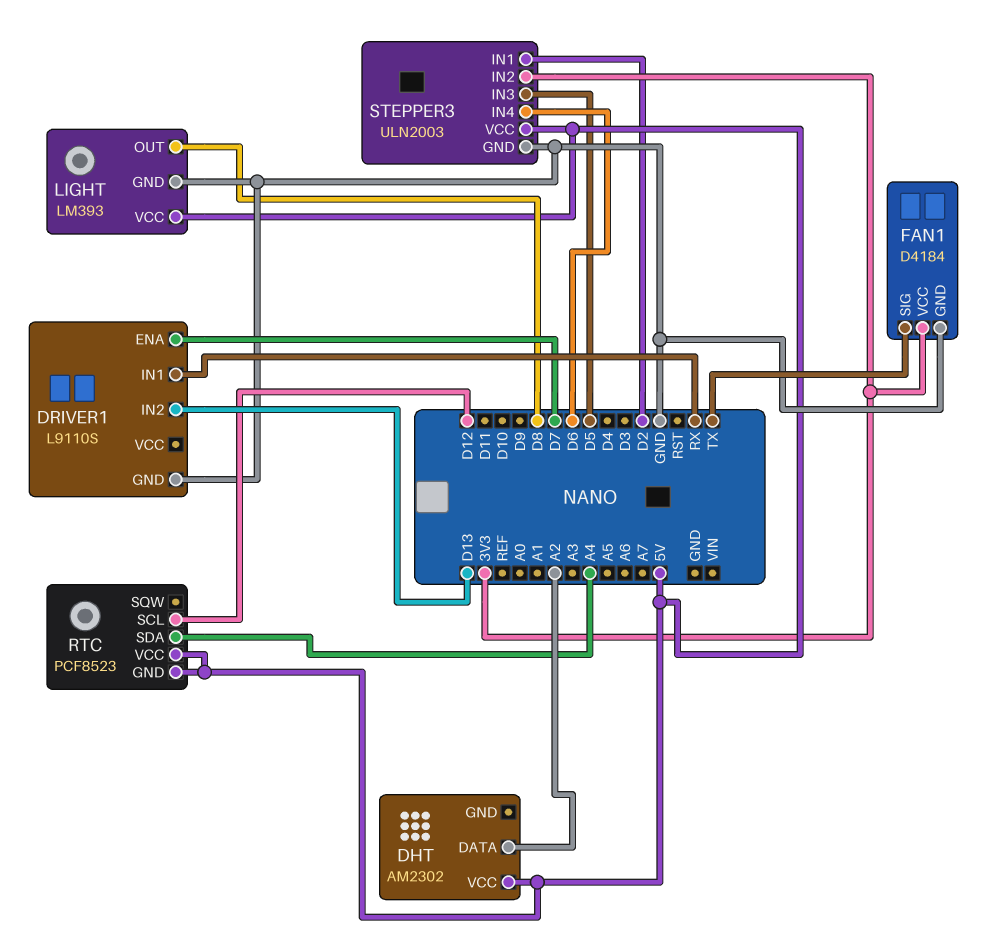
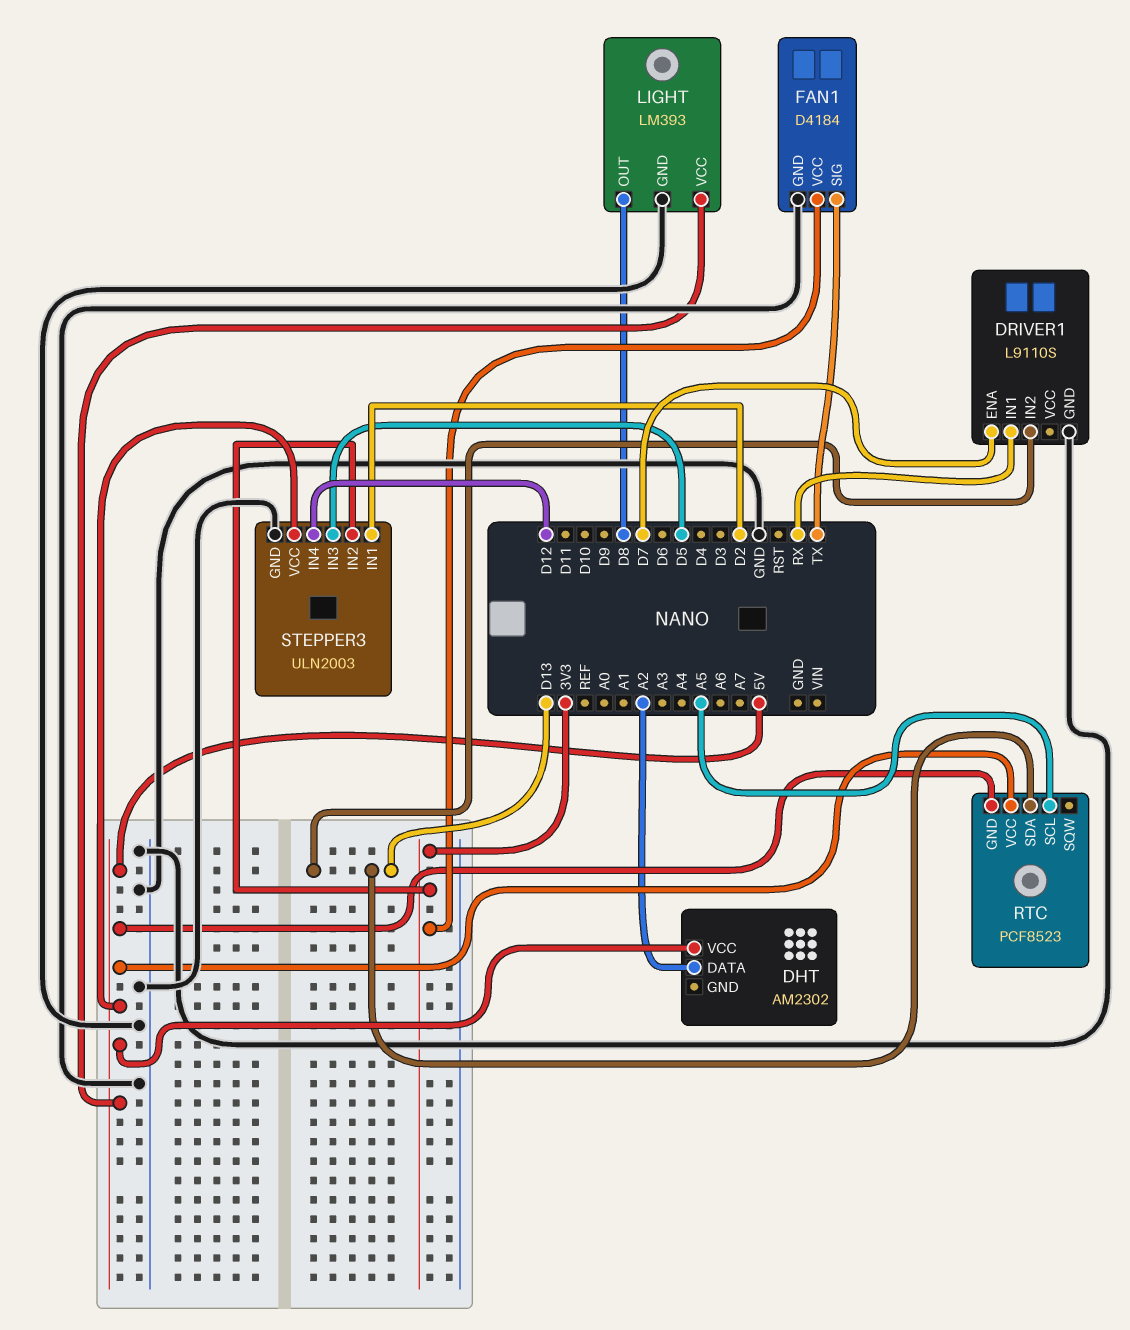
RTC pin SCL: D12 -> A5
RTC pin SDA: A4 -> D13
STEPPER3 pin IN4: D6 -> D12

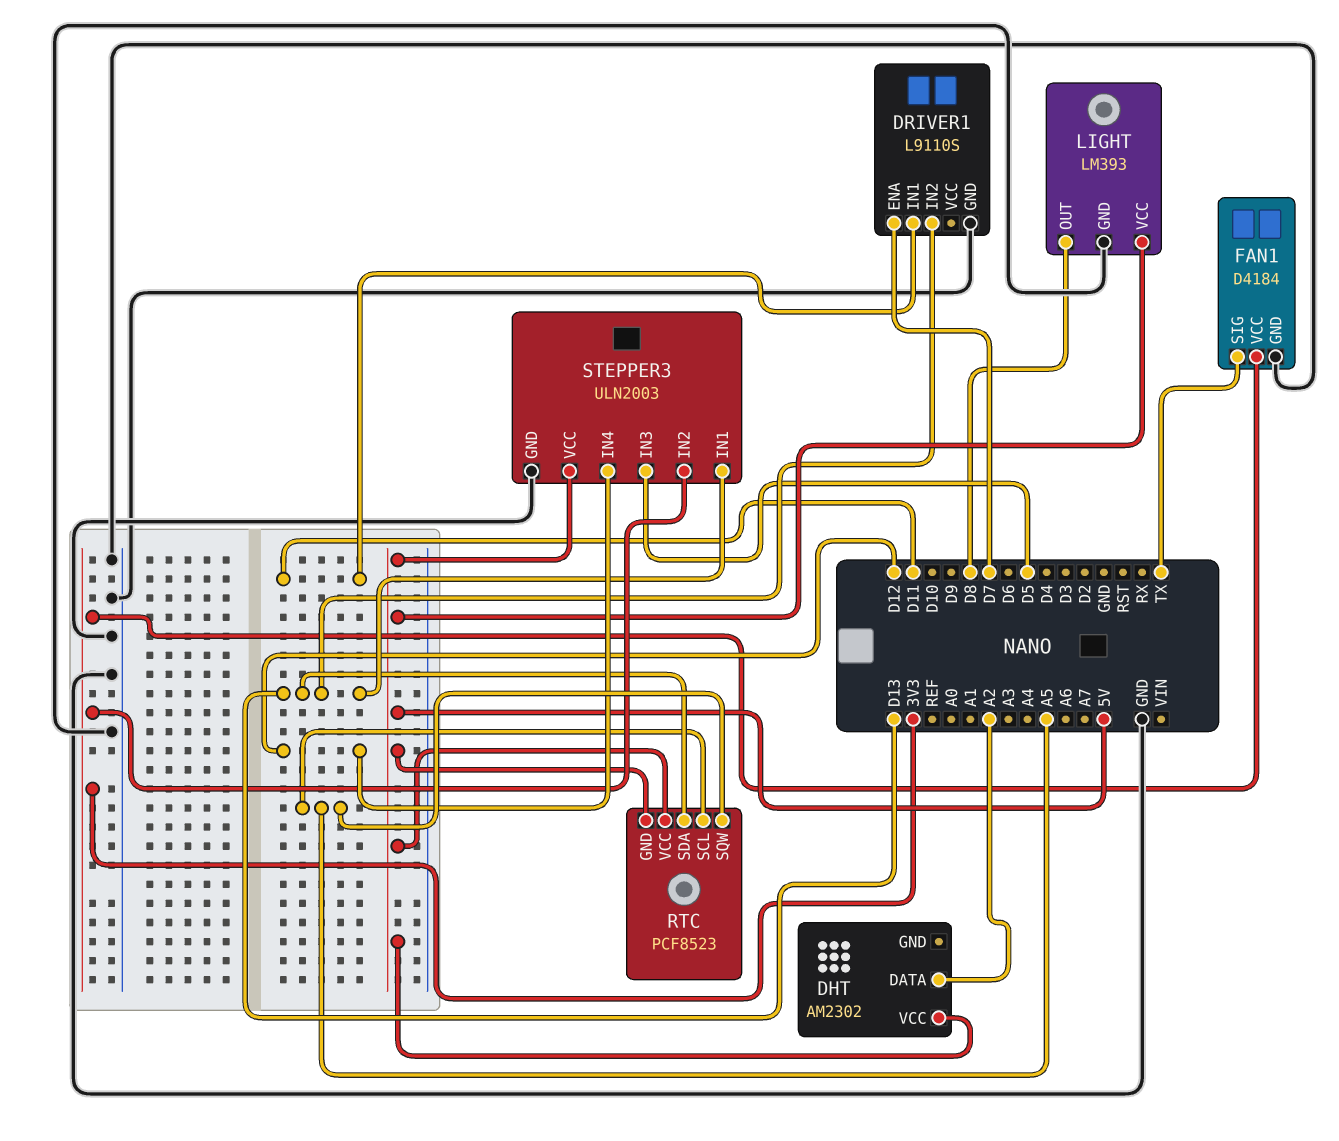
DRIVER1 pin IN1: RX -> D11
RTC pin SQW: none -> A5
STEPPER3 pin IN1: D2 -> D13

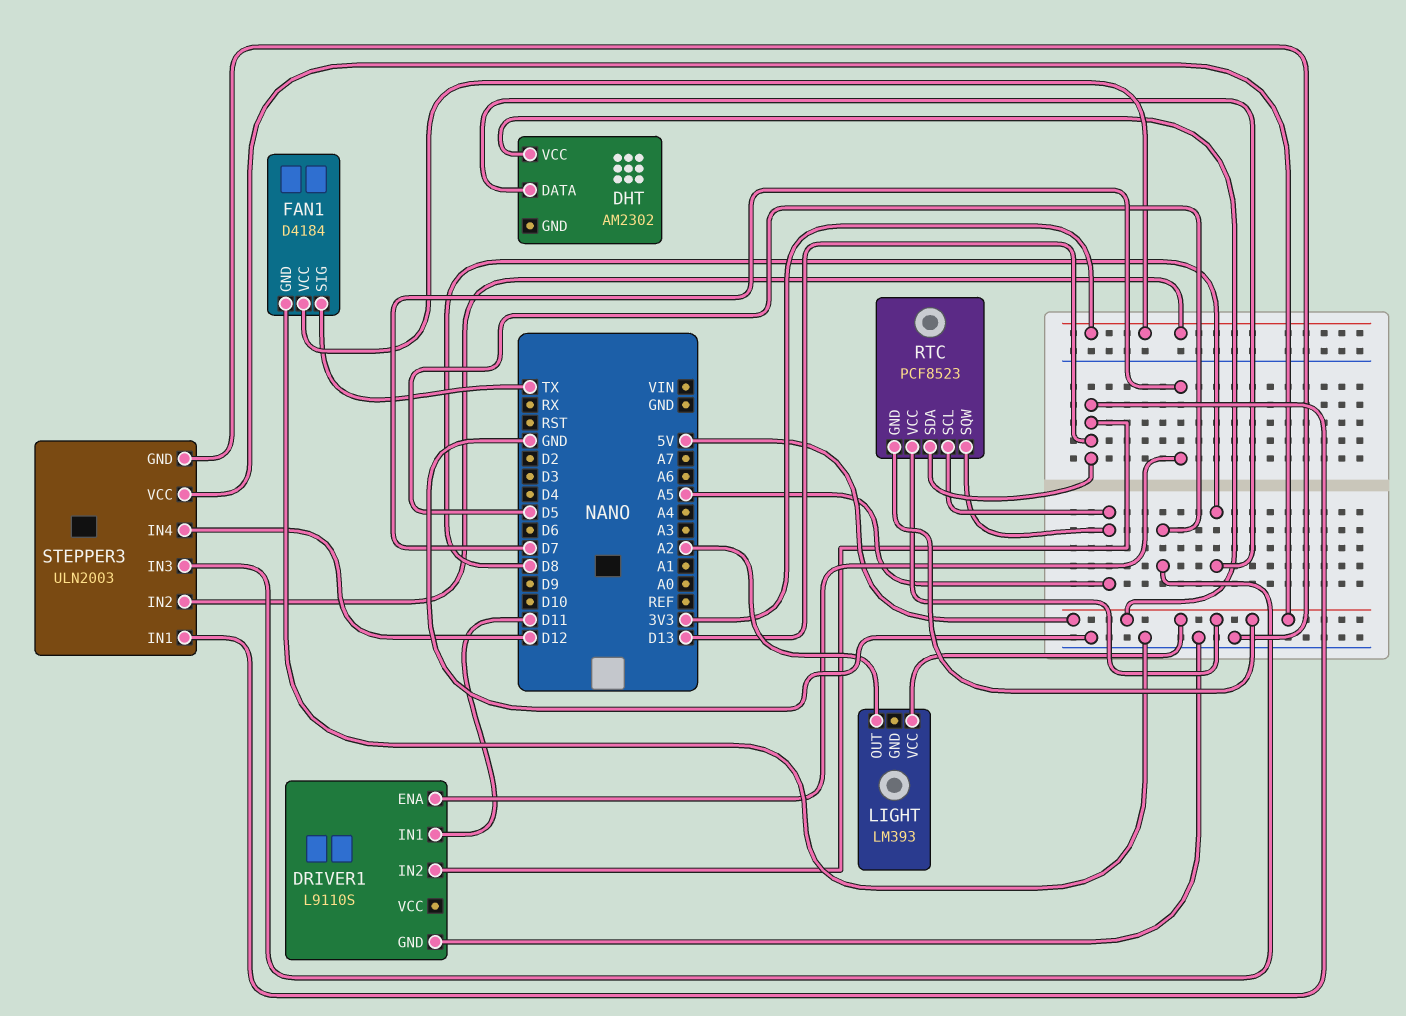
DHT pin DATA: A2 -> D8
LIGHT pin GND: GND -> none
LIGHT pin OUT: D8 -> A2

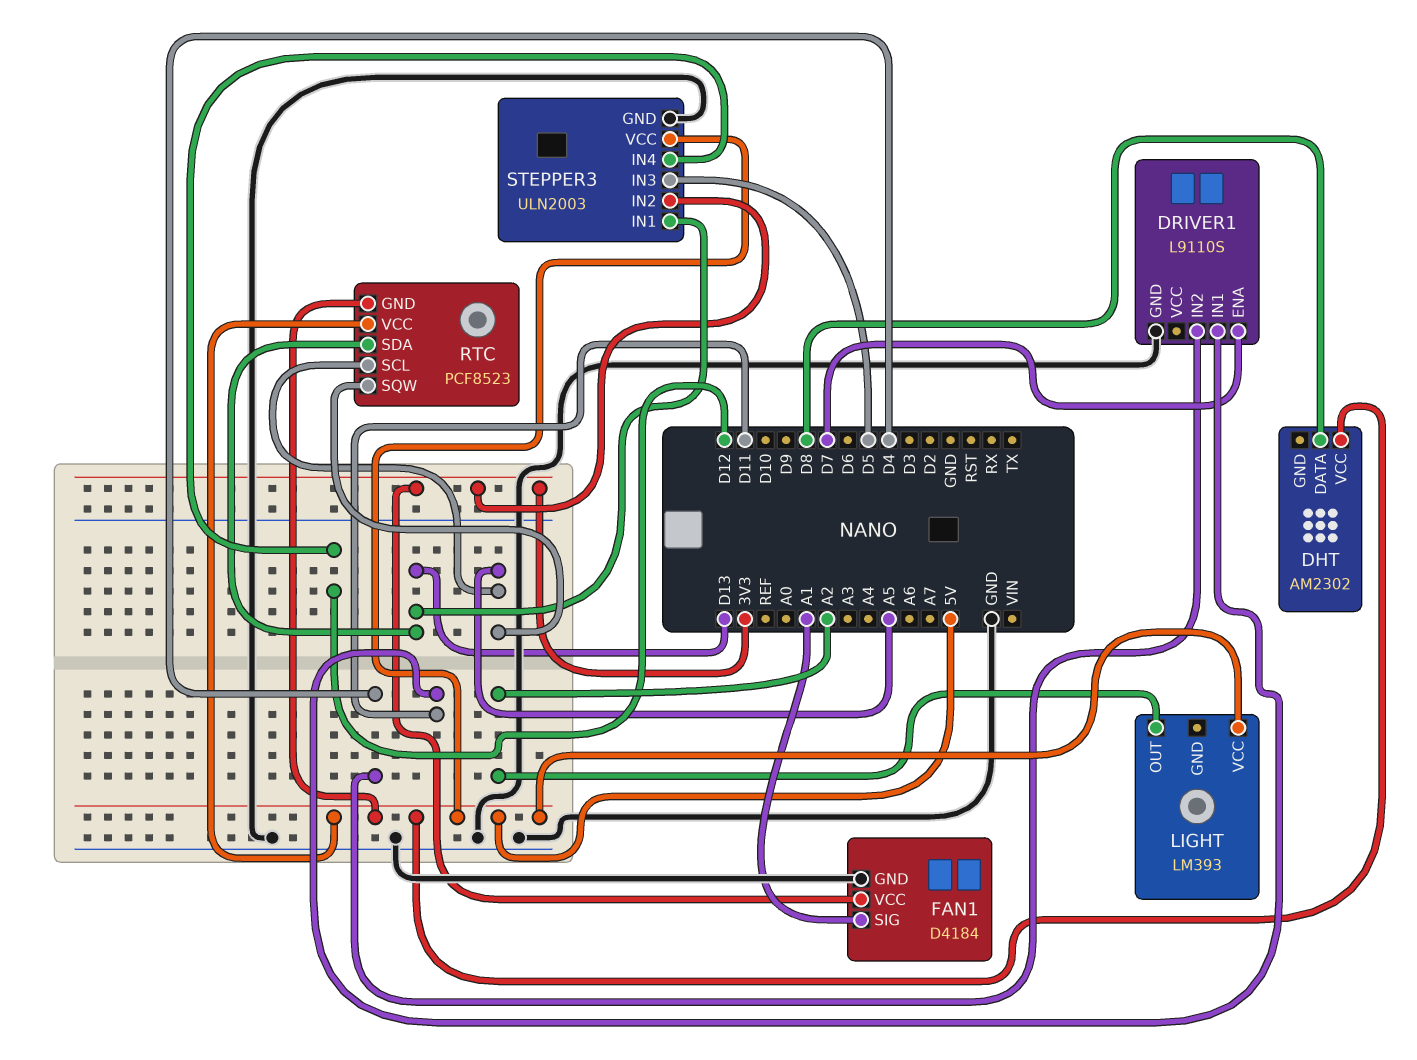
DRIVER1 pin IN2: D13 -> D4
FAN1 pin SIG: TX -> A1

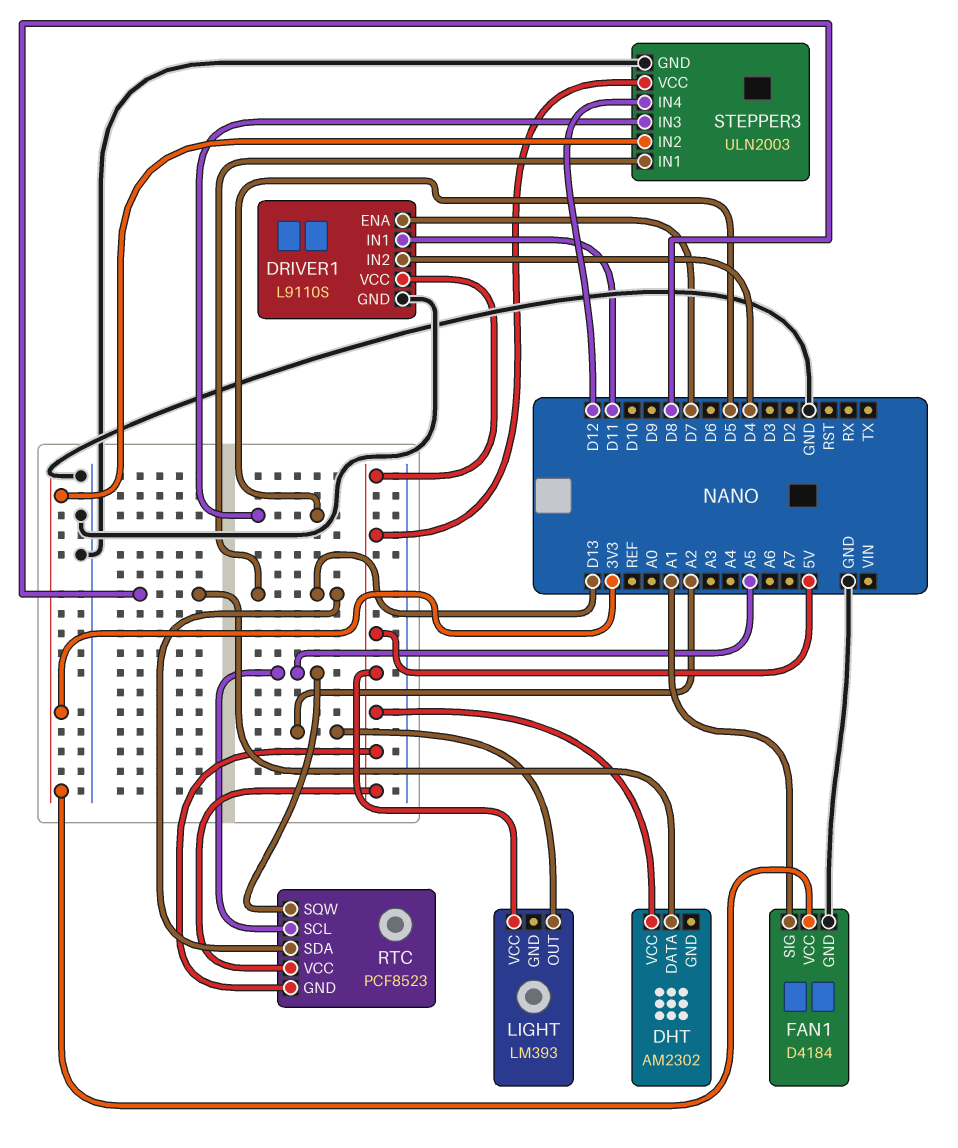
DRIVER1 pin VCC: none -> 5V

